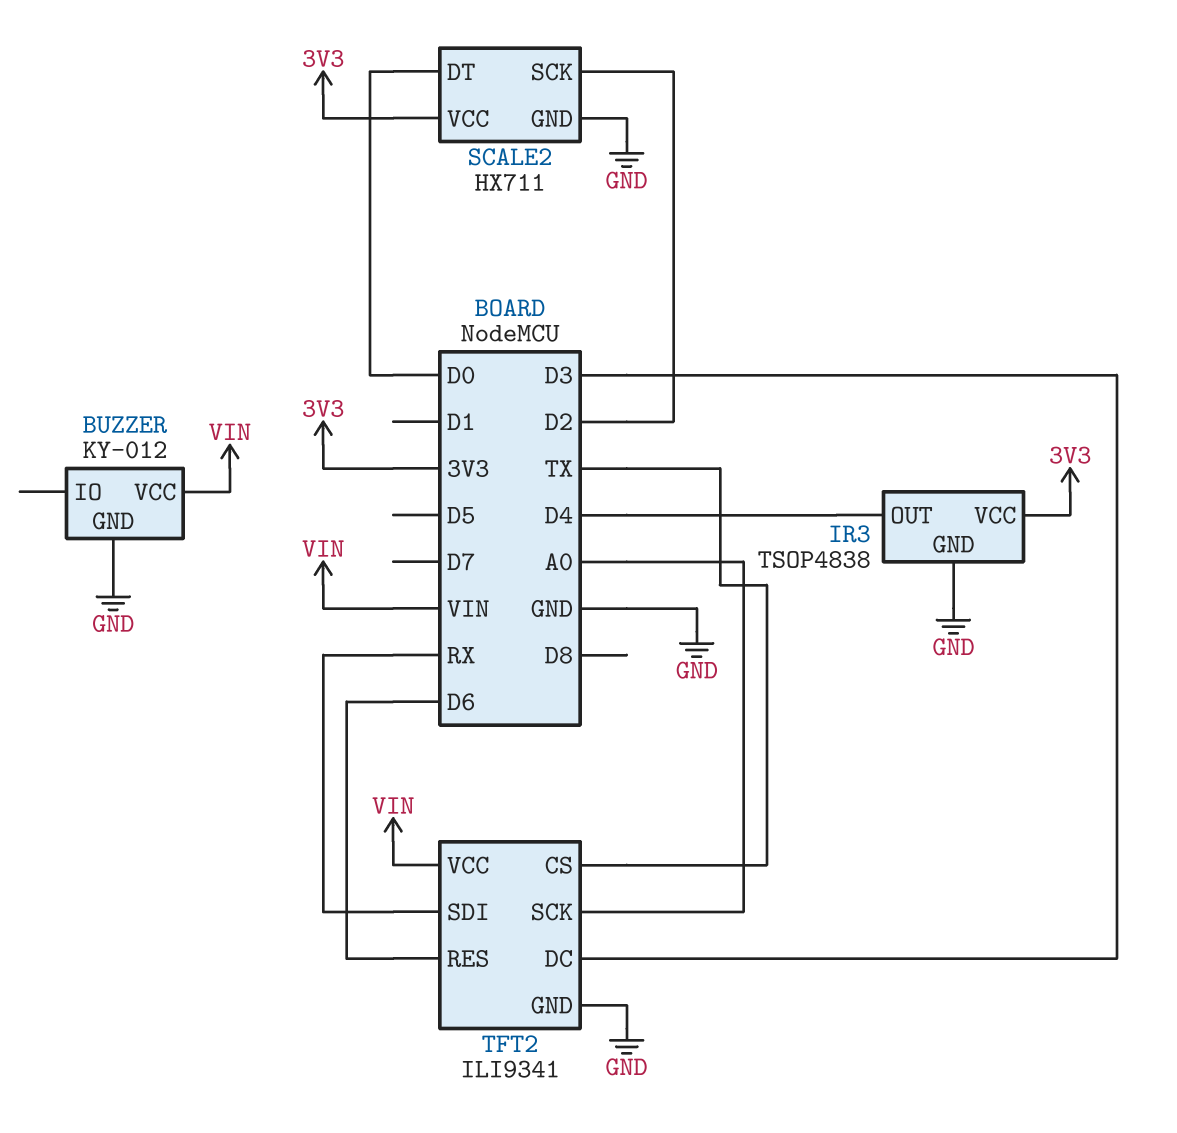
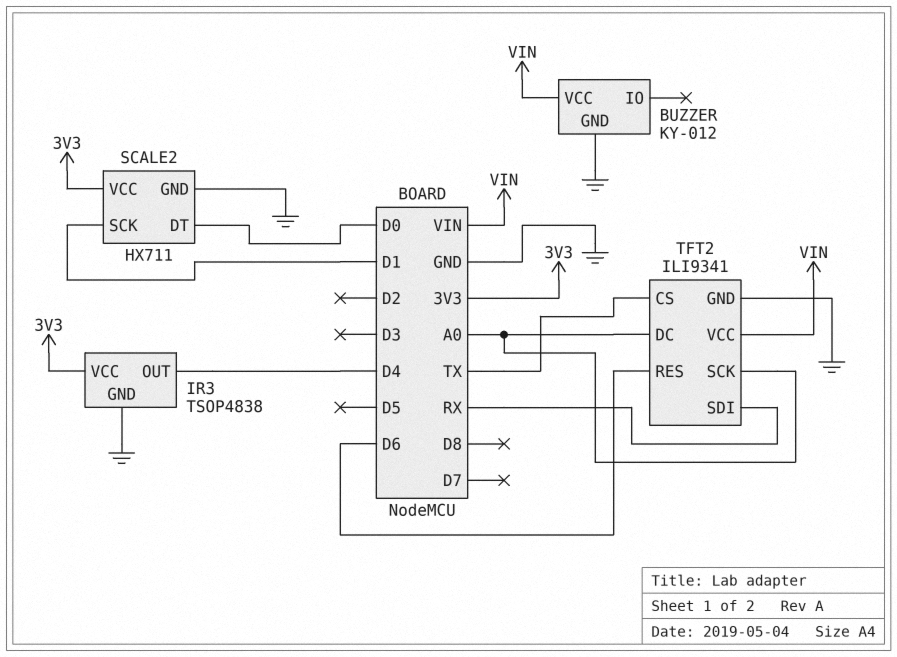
SCALE2 pin SCK: D2 -> D1
TFT2 pin DC: D3 -> A0

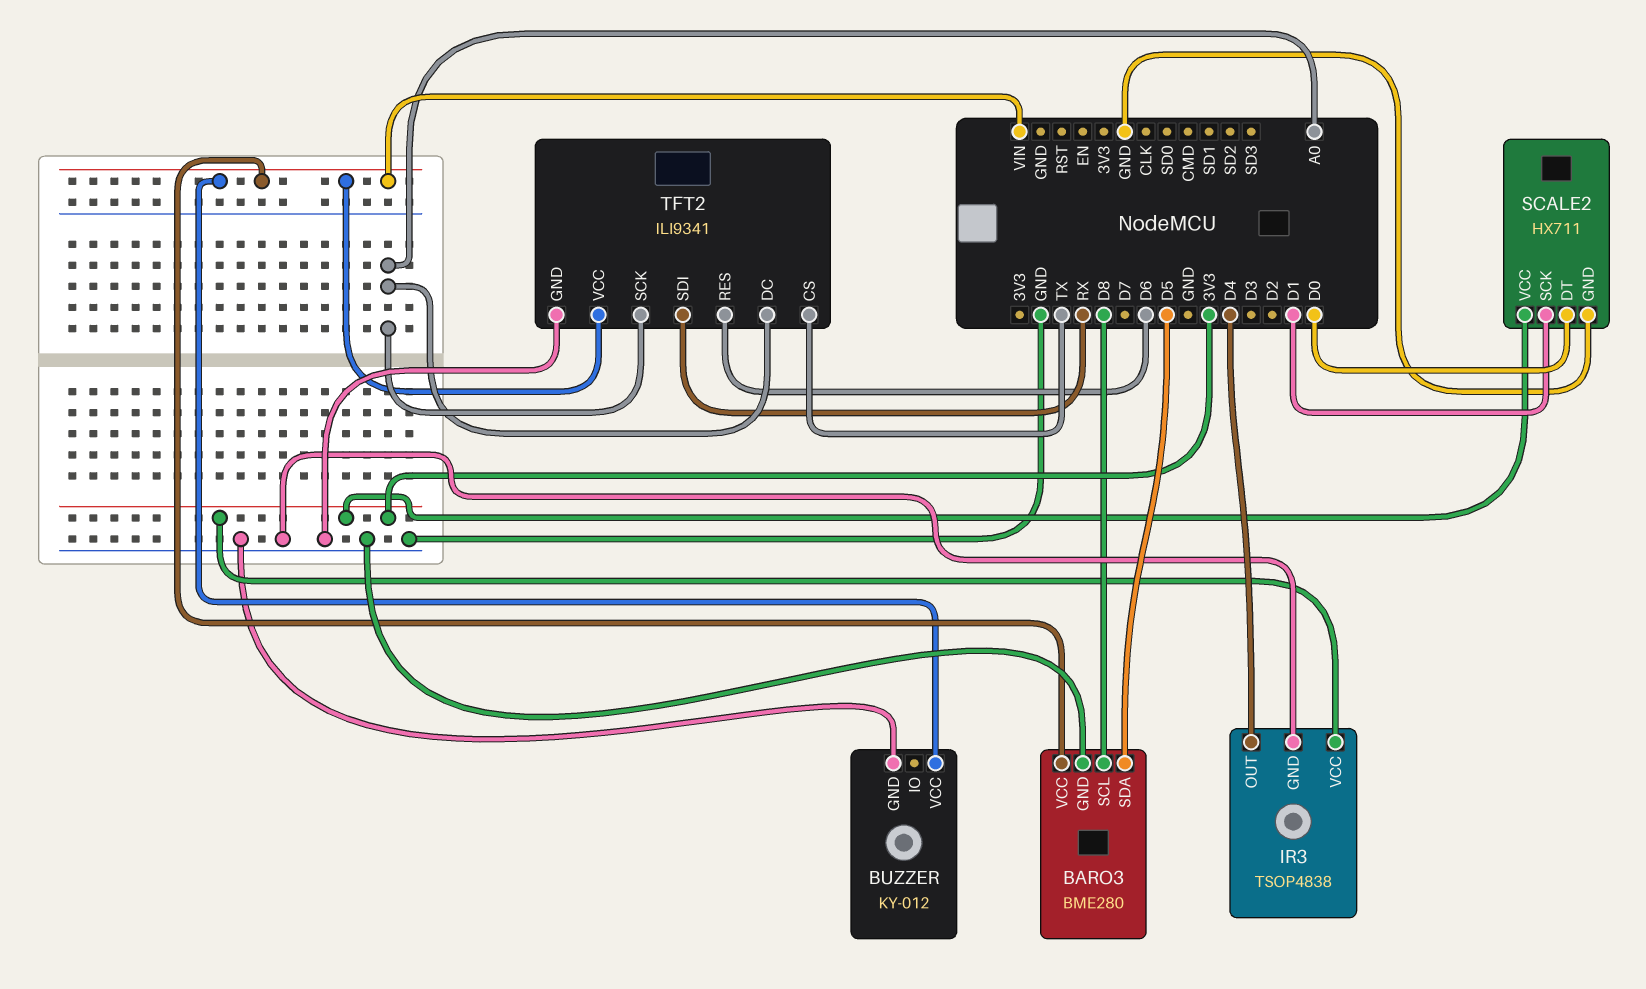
BARO3: none -> BME280
BARO3 pin GND: none -> GND
BARO3 pin SCL: none -> D8
BARO3 pin SDA: none -> D5
BARO3 pin VCC: none -> VIN

